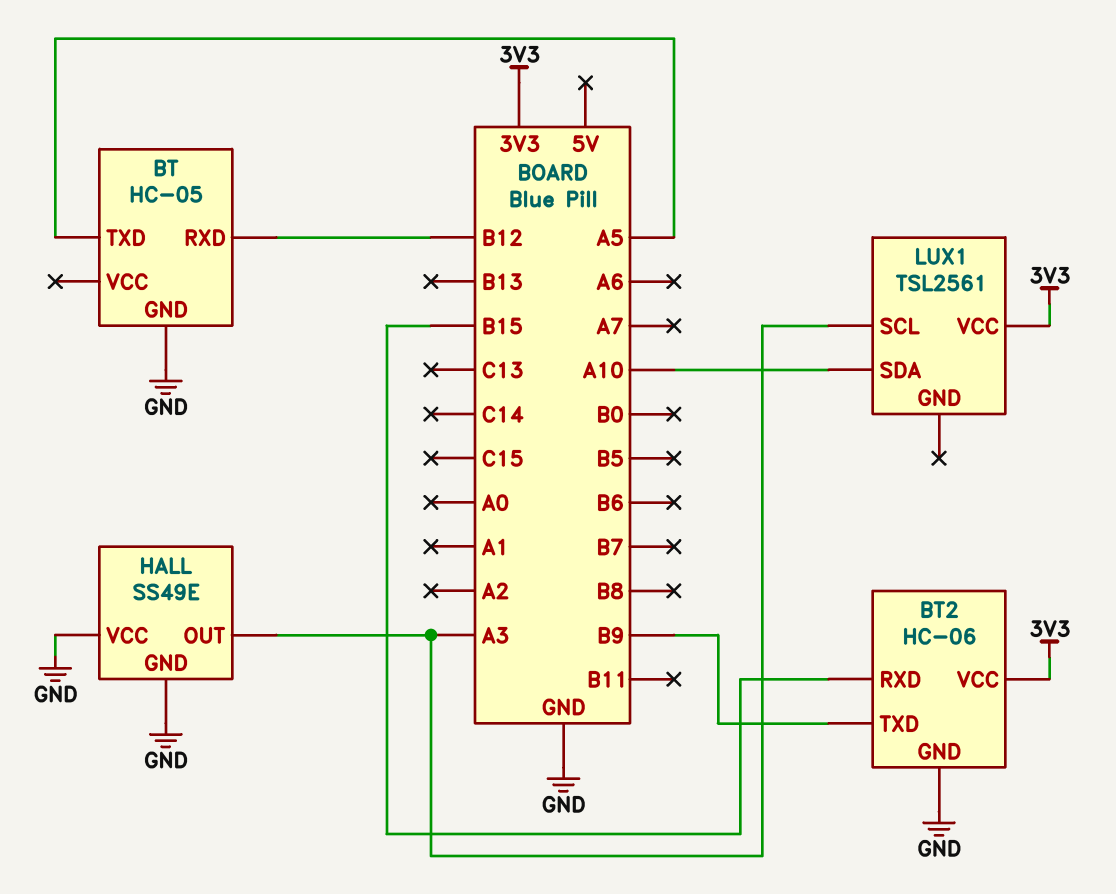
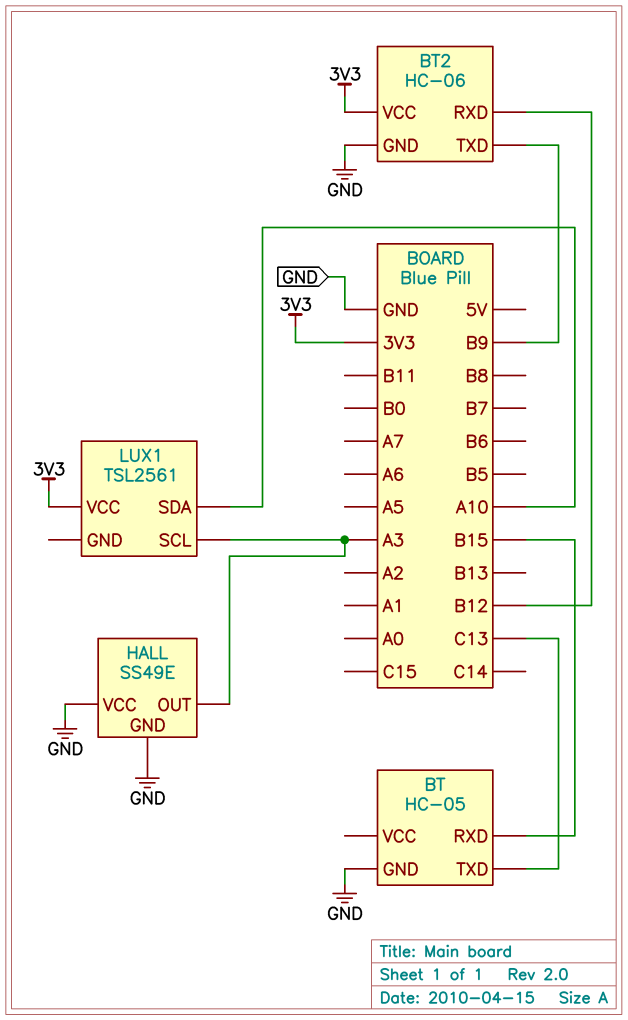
BT pin RXD: B12 -> B15
BT pin TXD: A5 -> C13
BT2 pin RXD: B15 -> B12

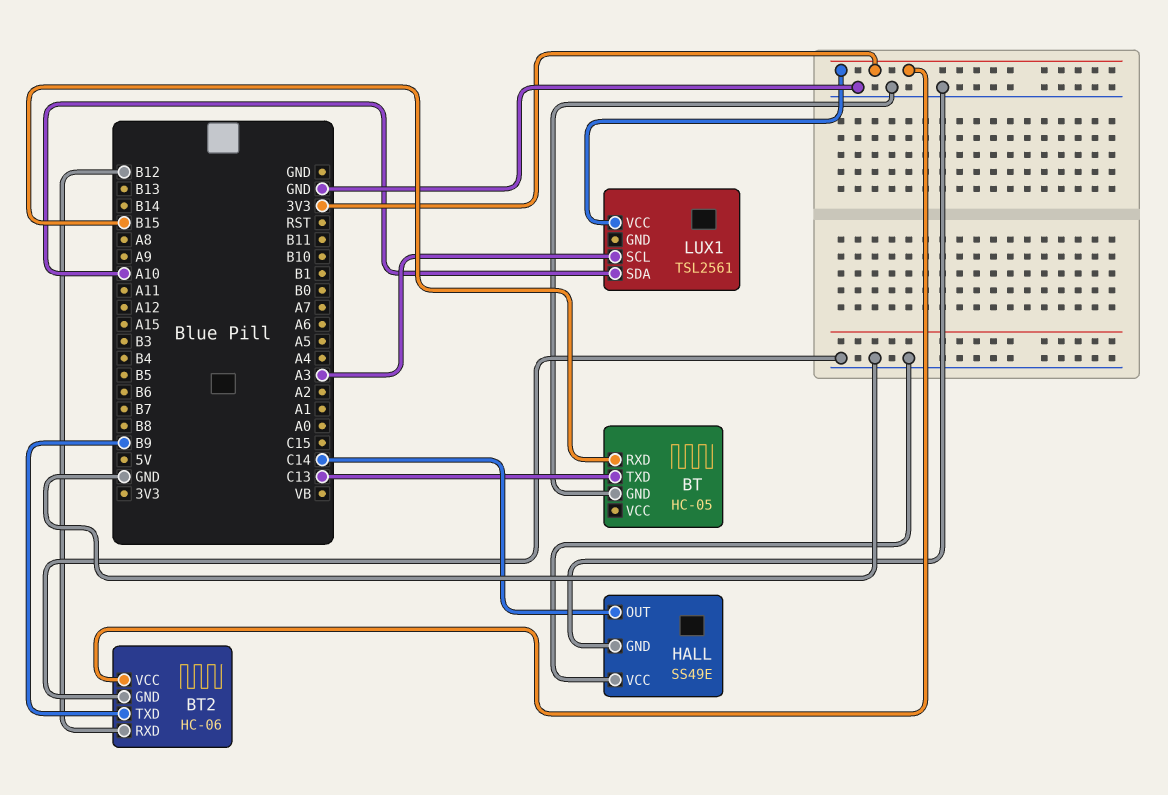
HALL pin OUT: A3 -> C14

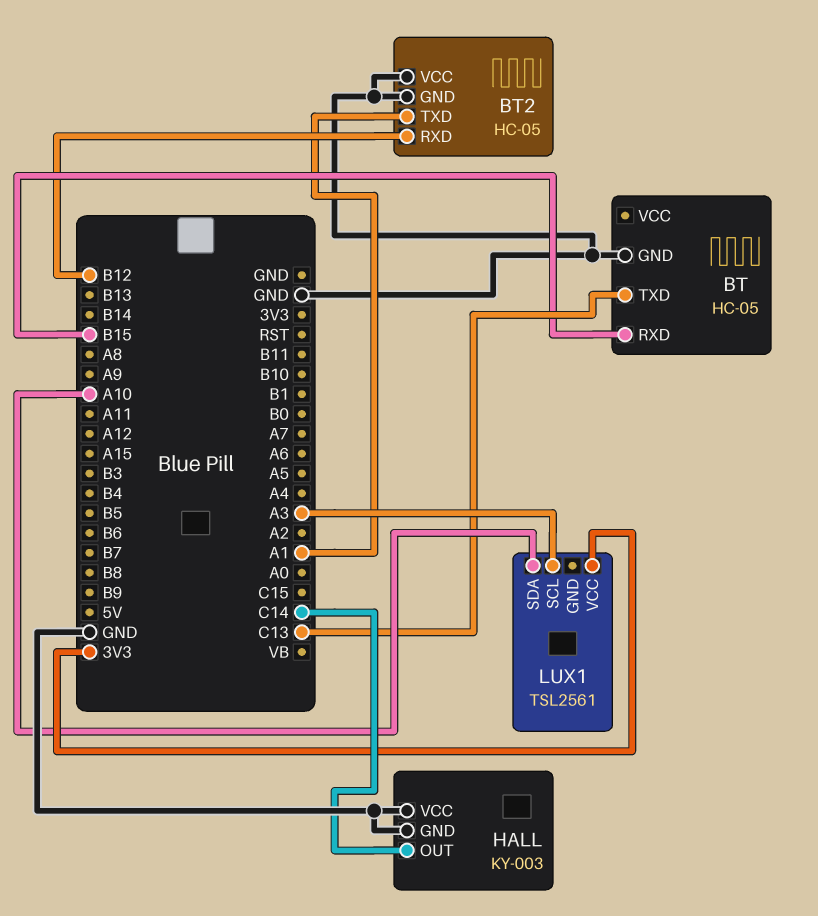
BT2: HC-06 -> HC-05
BT2 pin TXD: B9 -> A1
BT2 pin VCC: 3V3 -> GND
HALL: SS49E -> KY-003

